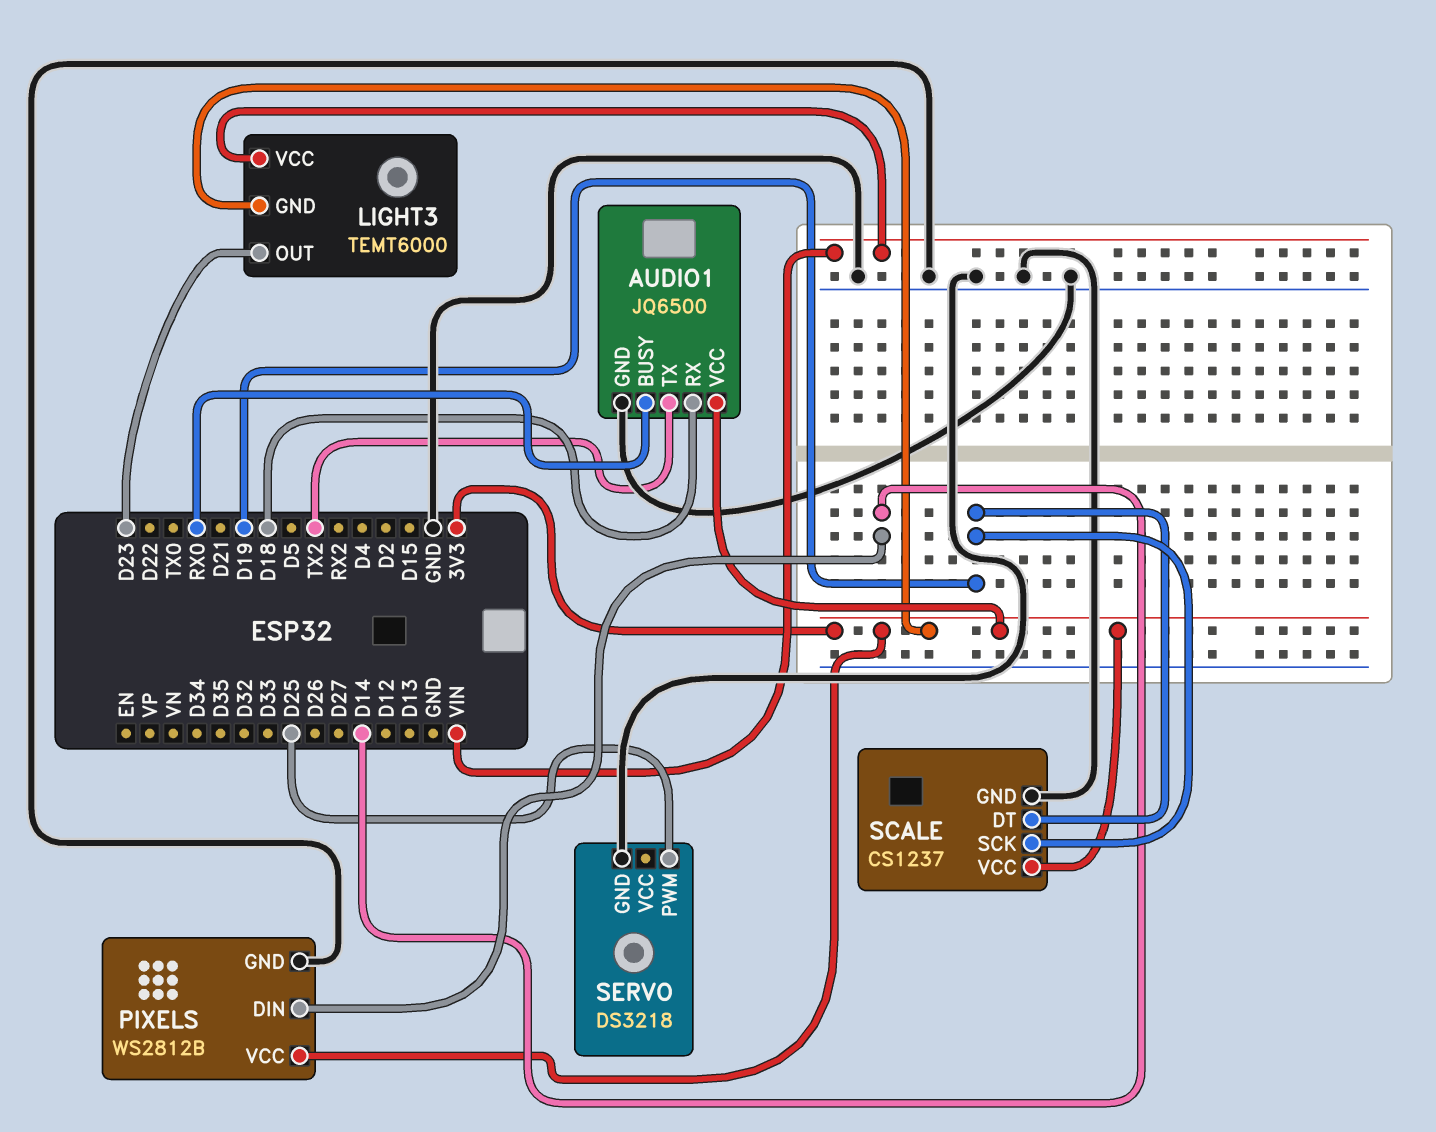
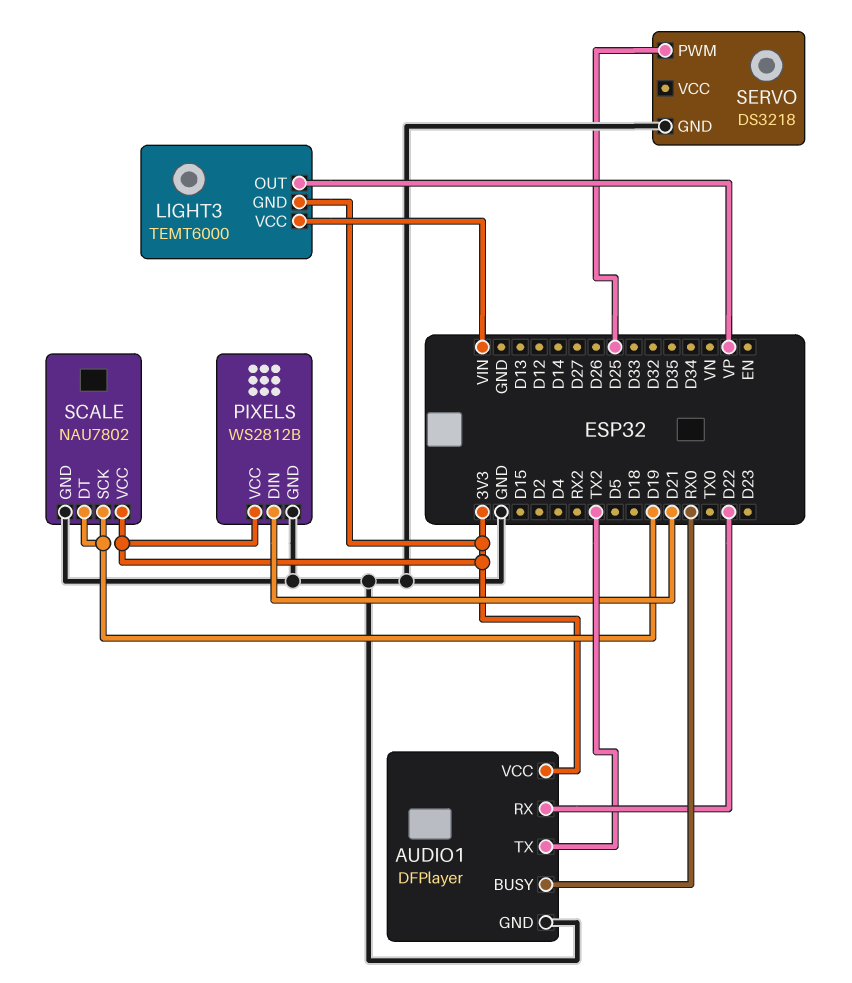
AUDIO1: JQ6500 -> DFPlayer
AUDIO1 pin RX: D18 -> D22
LIGHT3 pin OUT: D23 -> VP
PIXELS pin DIN: D14 -> D21
SCALE: CS1237 -> NAU7802

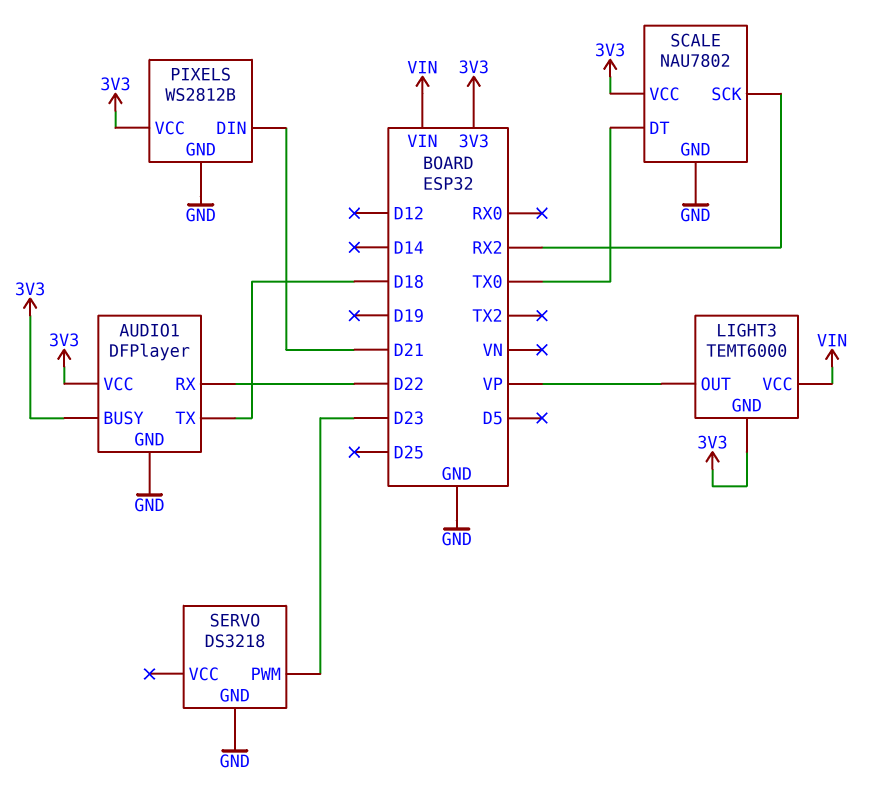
AUDIO1 pin BUSY: RX0 -> 3V3
AUDIO1 pin TX: TX2 -> D18
SCALE pin DT: D19 -> TX0
SCALE pin SCK: D19 -> RX2
SERVO pin PWM: D25 -> D23

